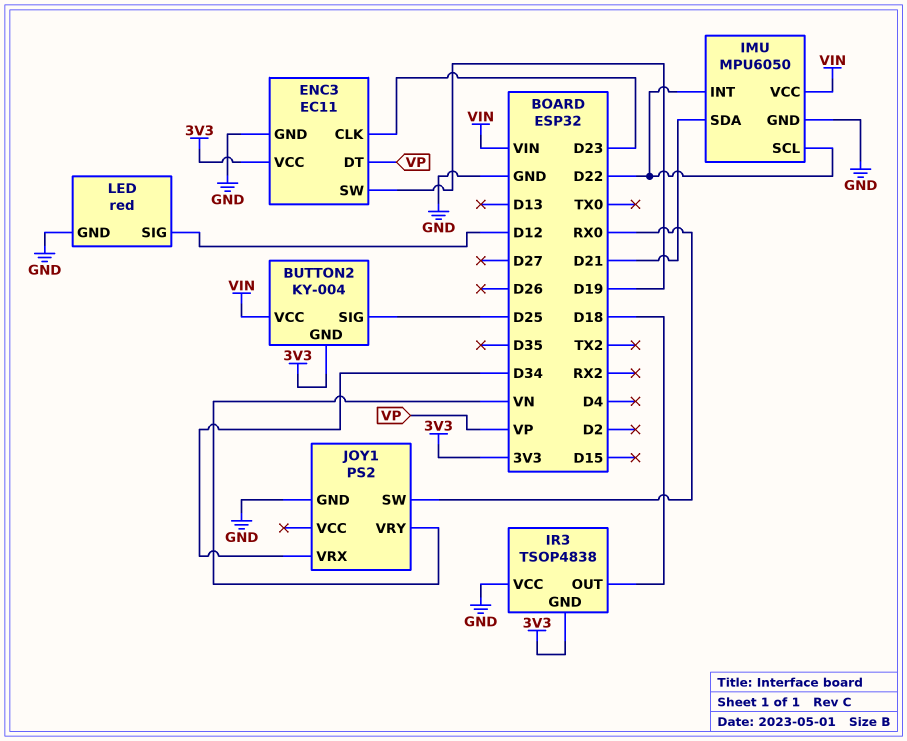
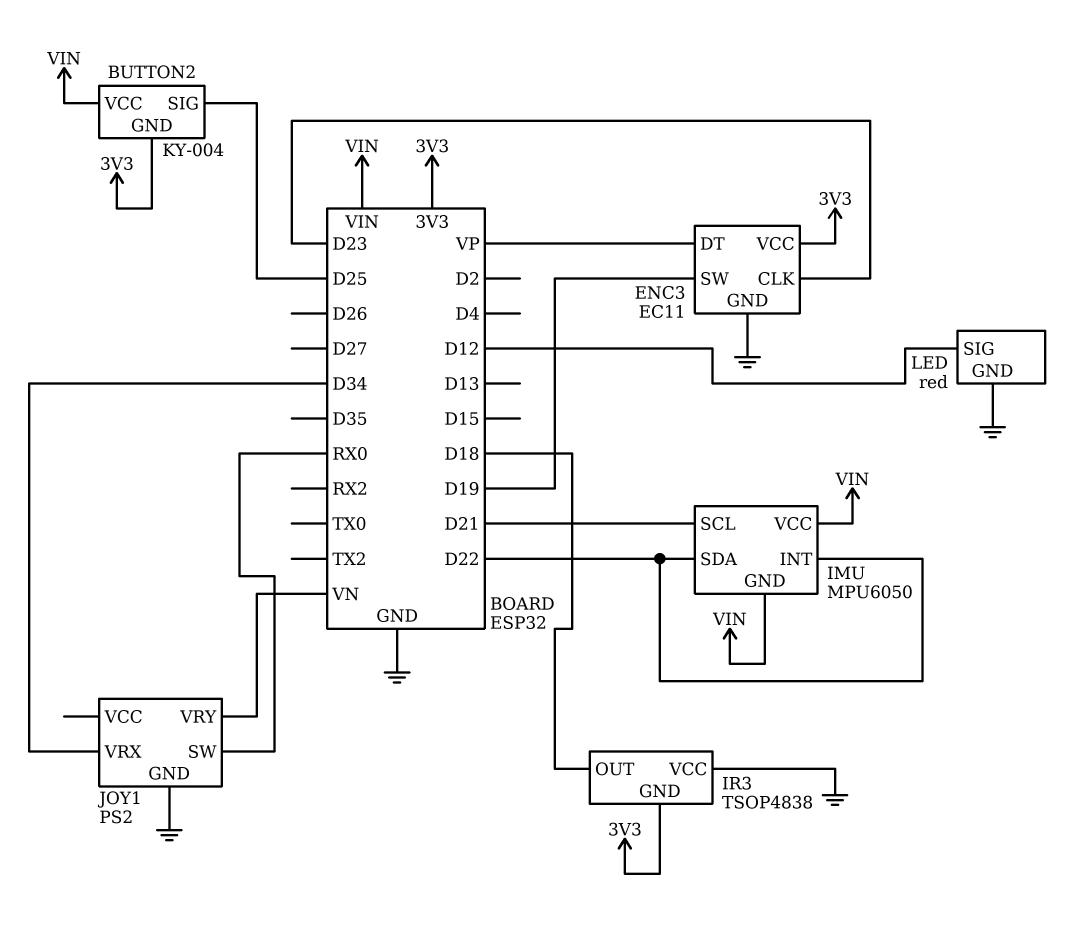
IMU pin GND: GND -> VIN
IMU pin SCL: D22 -> D21
IMU pin SDA: D21 -> D22

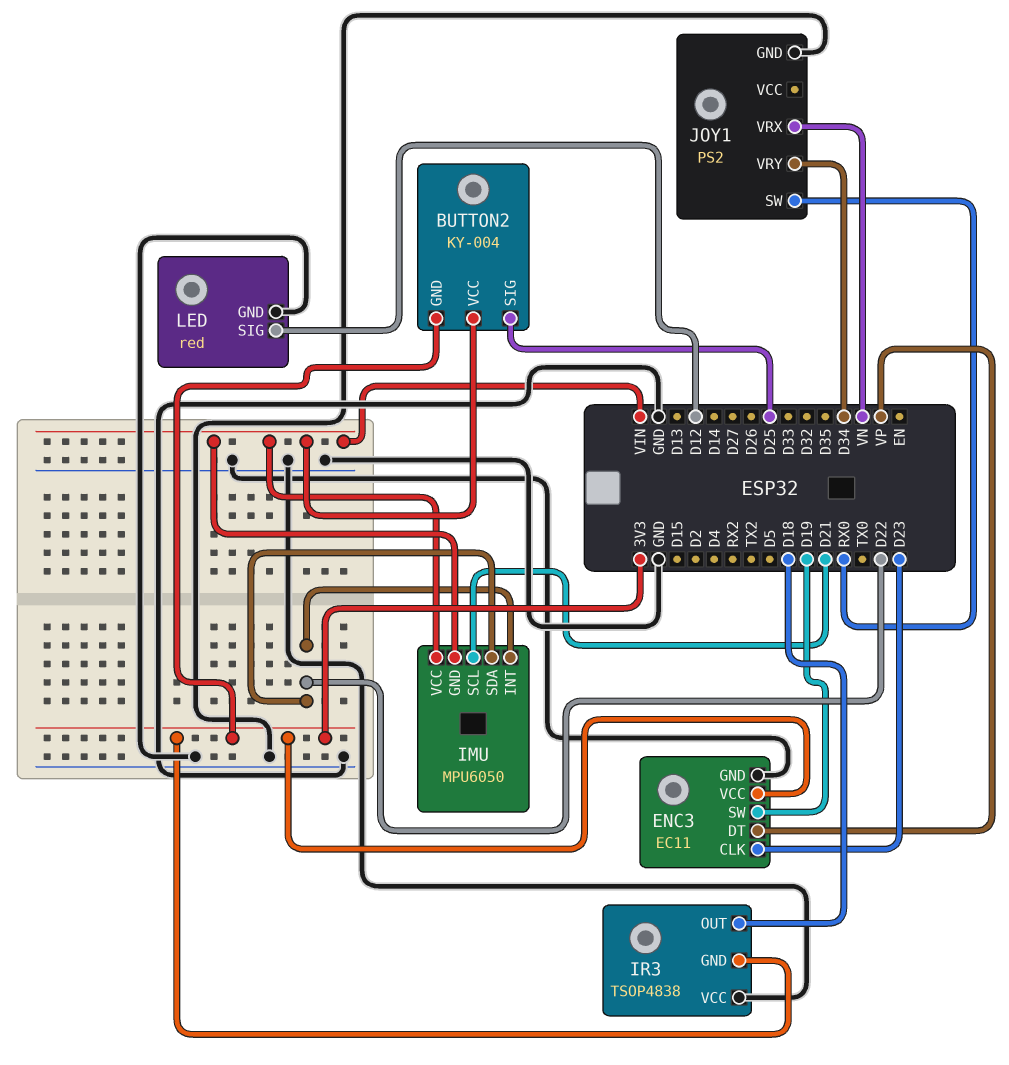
JOY1 pin VRX: D34 -> VN
JOY1 pin VRY: VN -> D34

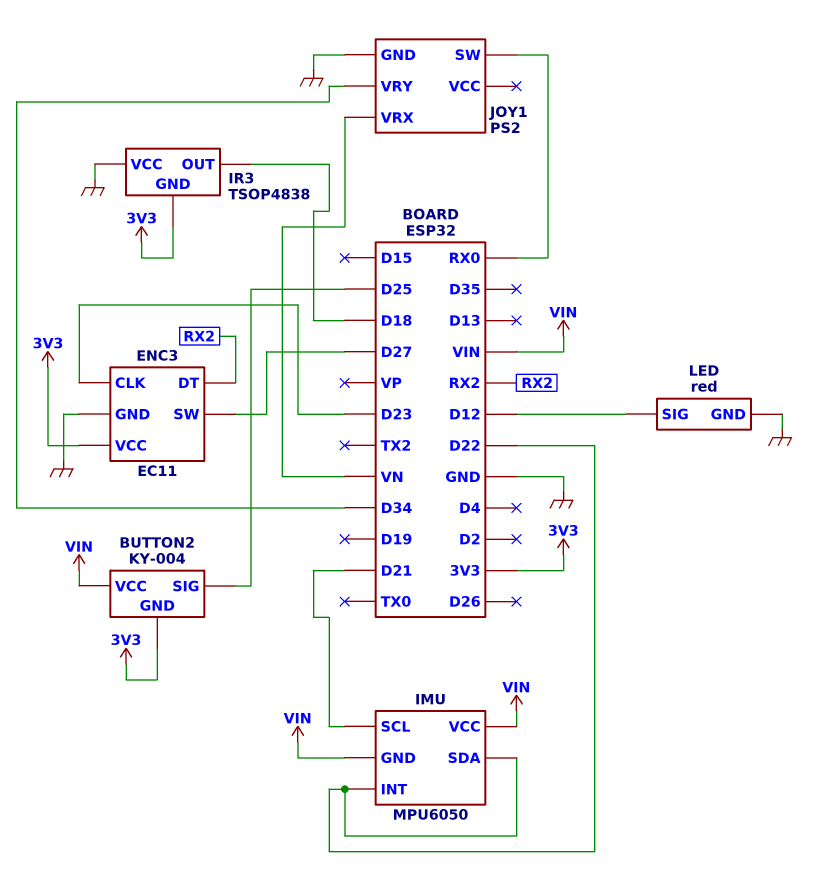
ENC3 pin DT: VP -> RX2
ENC3 pin SW: D19 -> D27

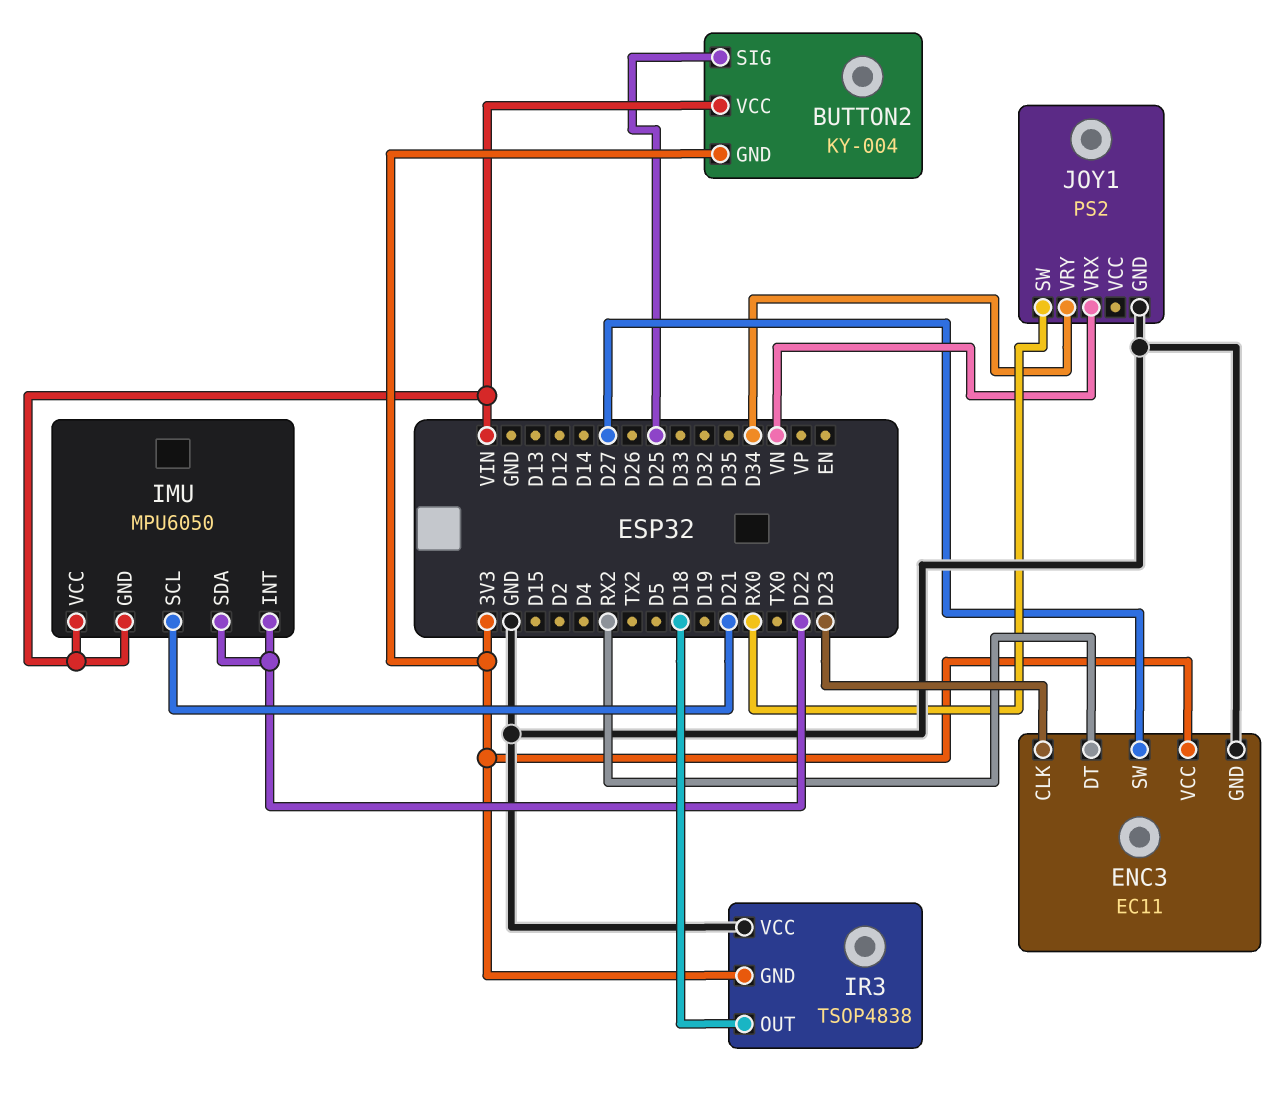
LED: red -> none
LED pin GND: GND -> none
LED pin SIG: D12 -> none

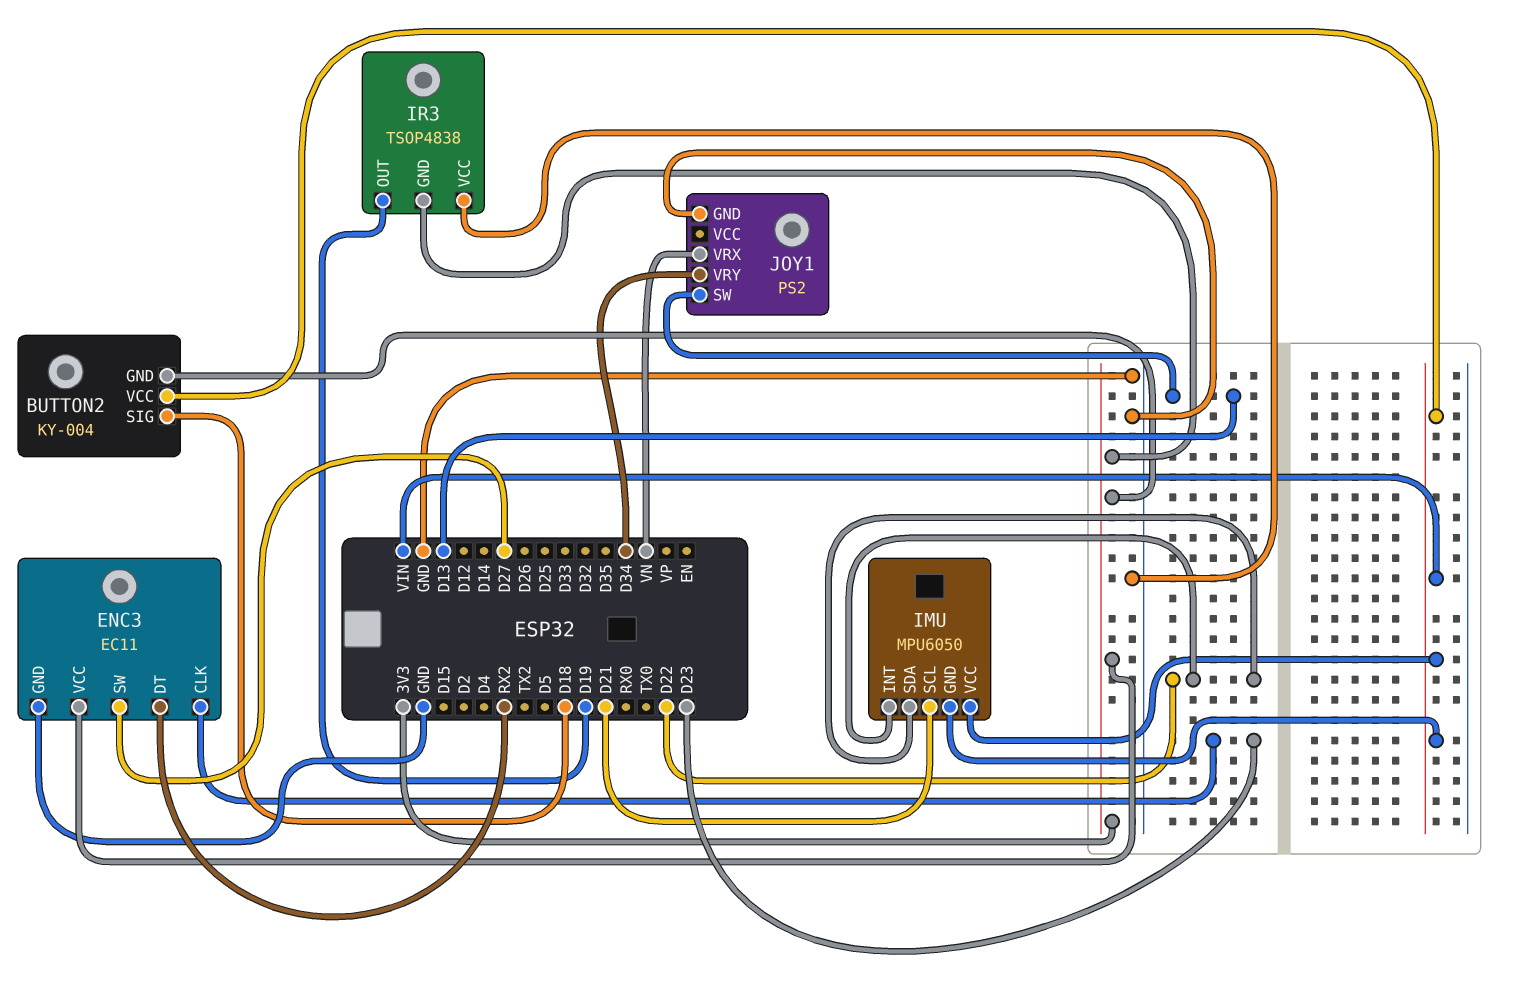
BUTTON2 pin SIG: D25 -> D18
IR3 pin OUT: D18 -> D19
JOY1 pin SW: RX0 -> D13

